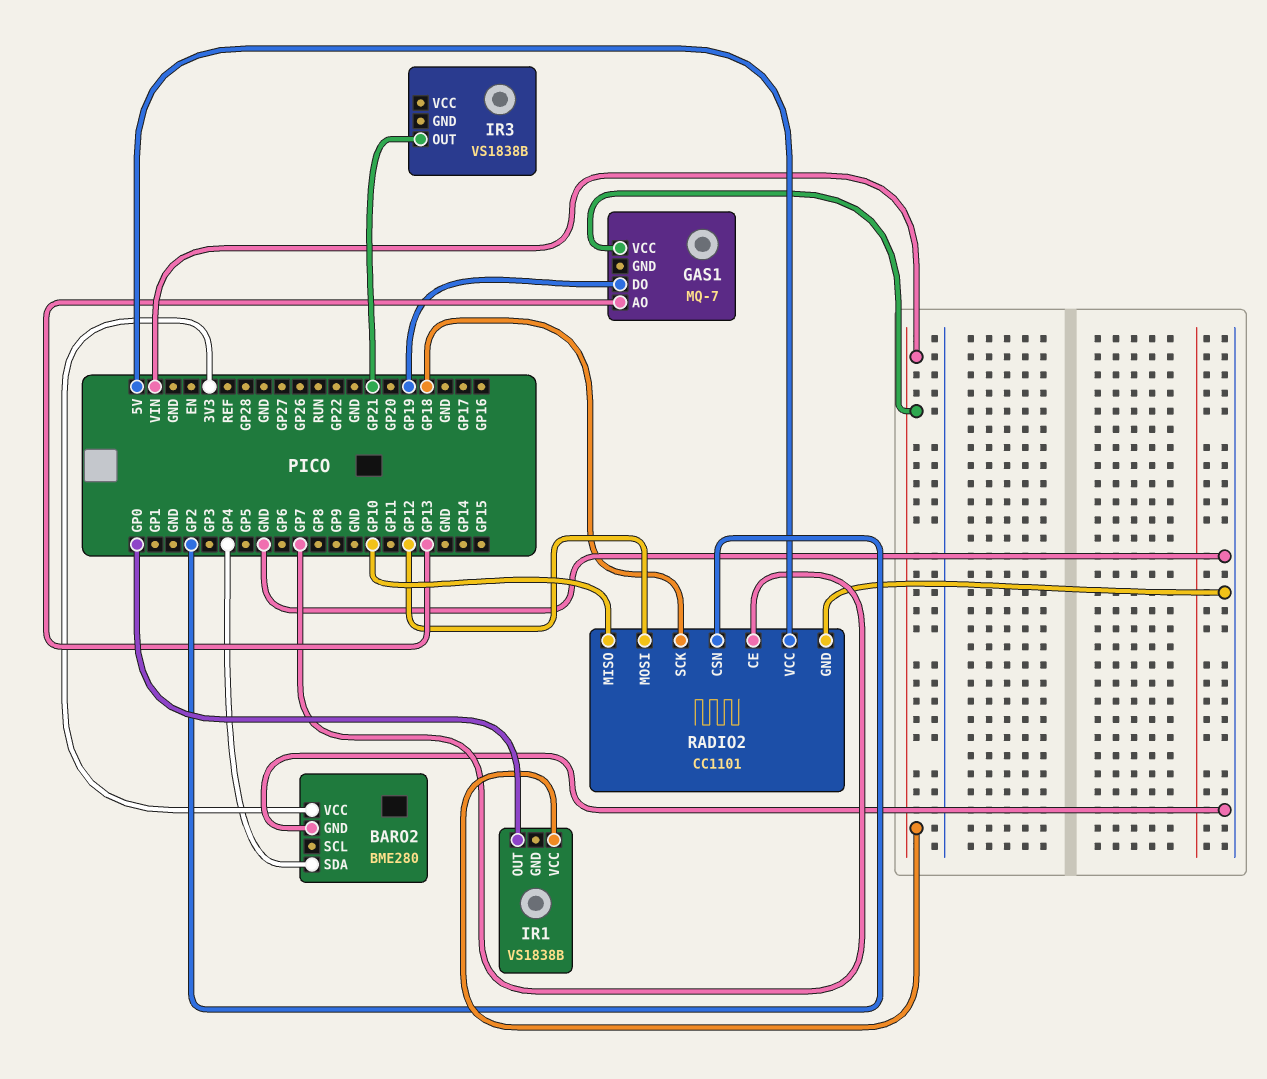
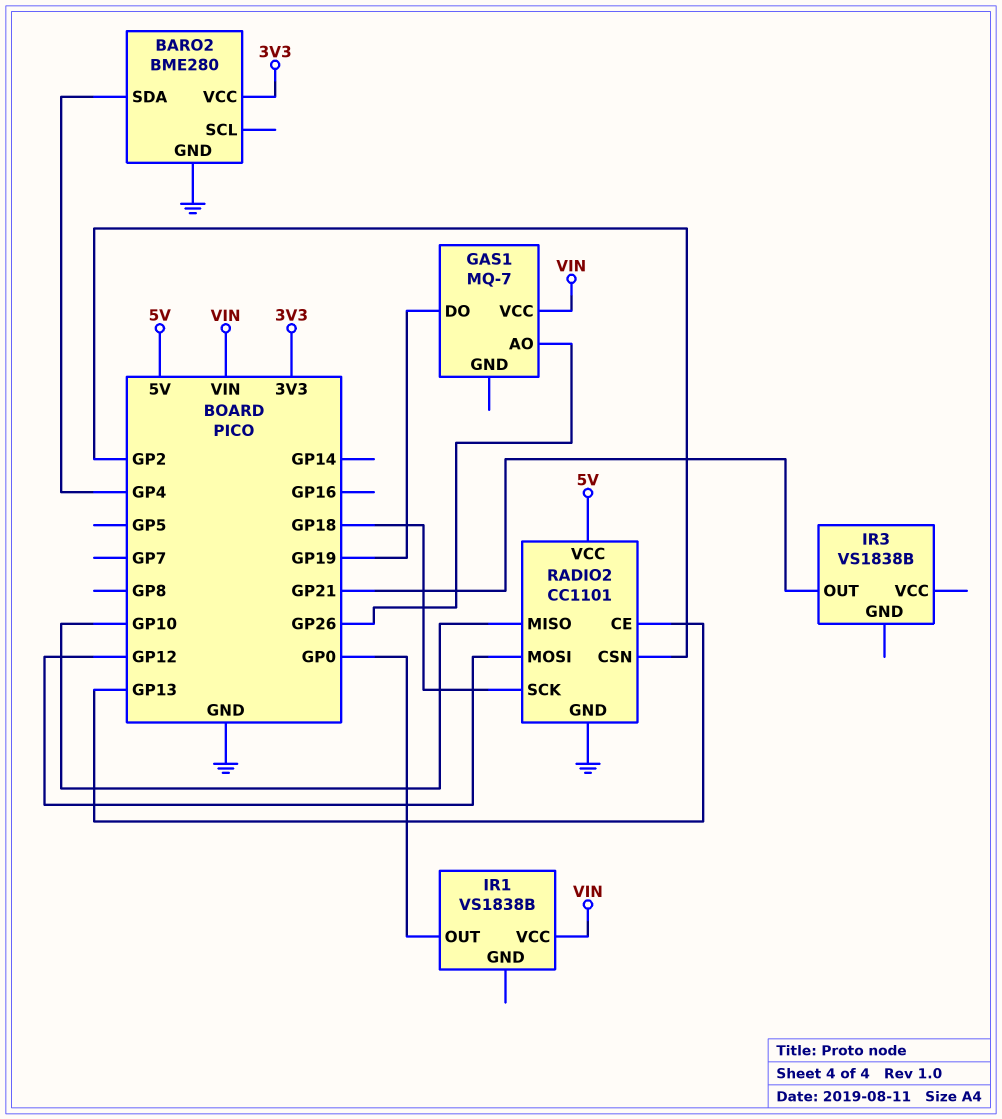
GAS1 pin AO: GP13 -> GP26
RADIO2 pin CE: GP7 -> GP13

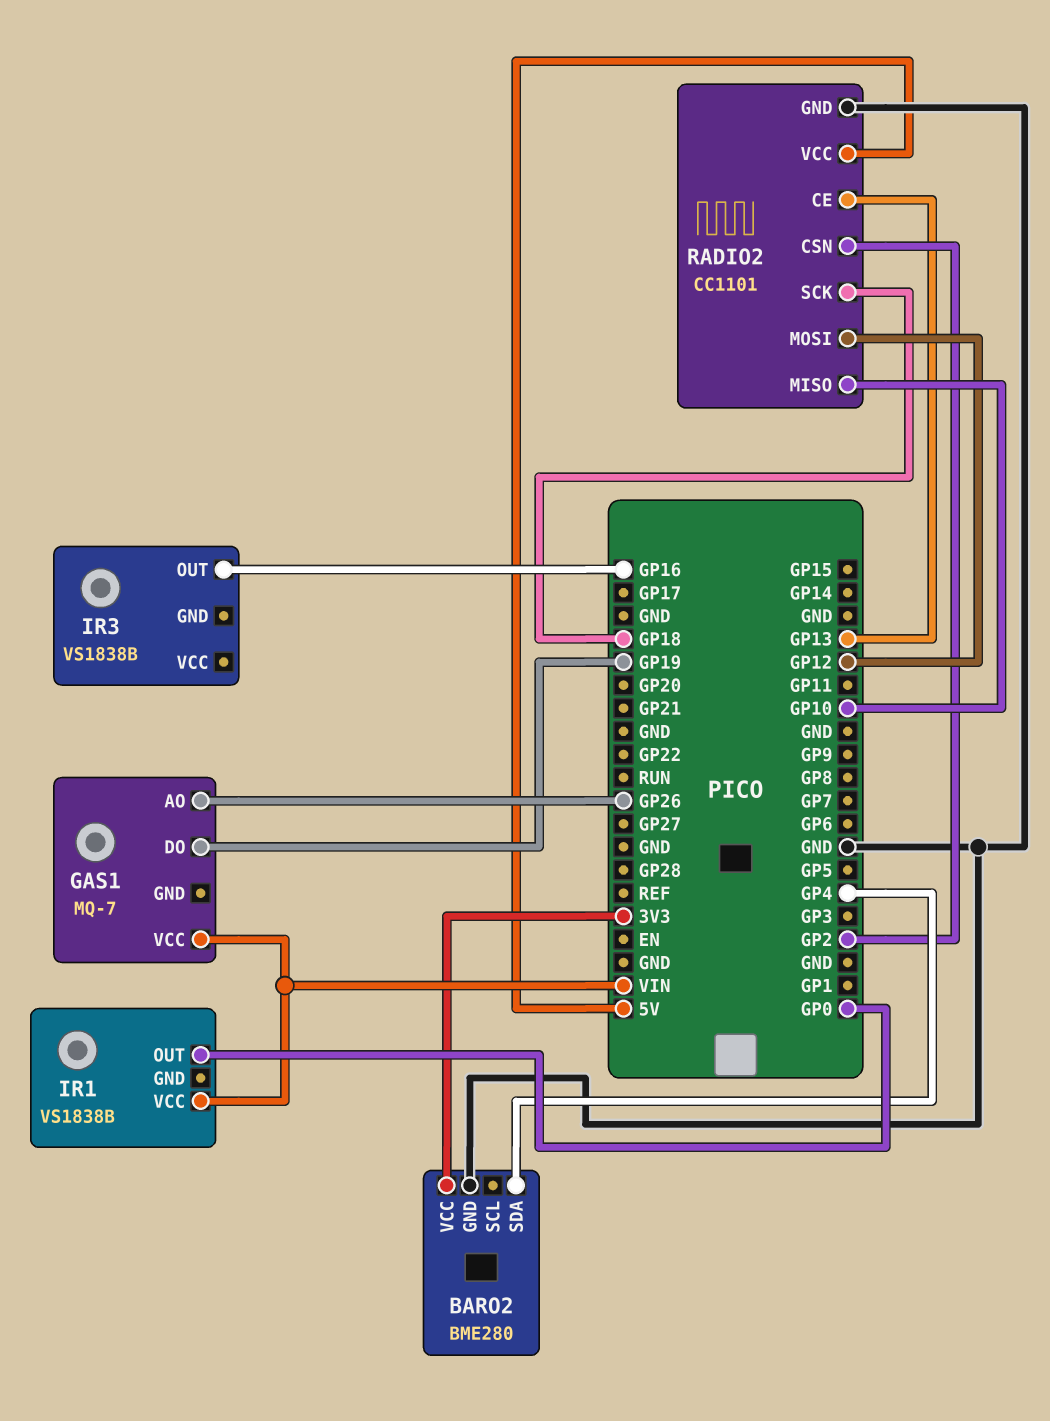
IR3 pin OUT: GP21 -> GP16

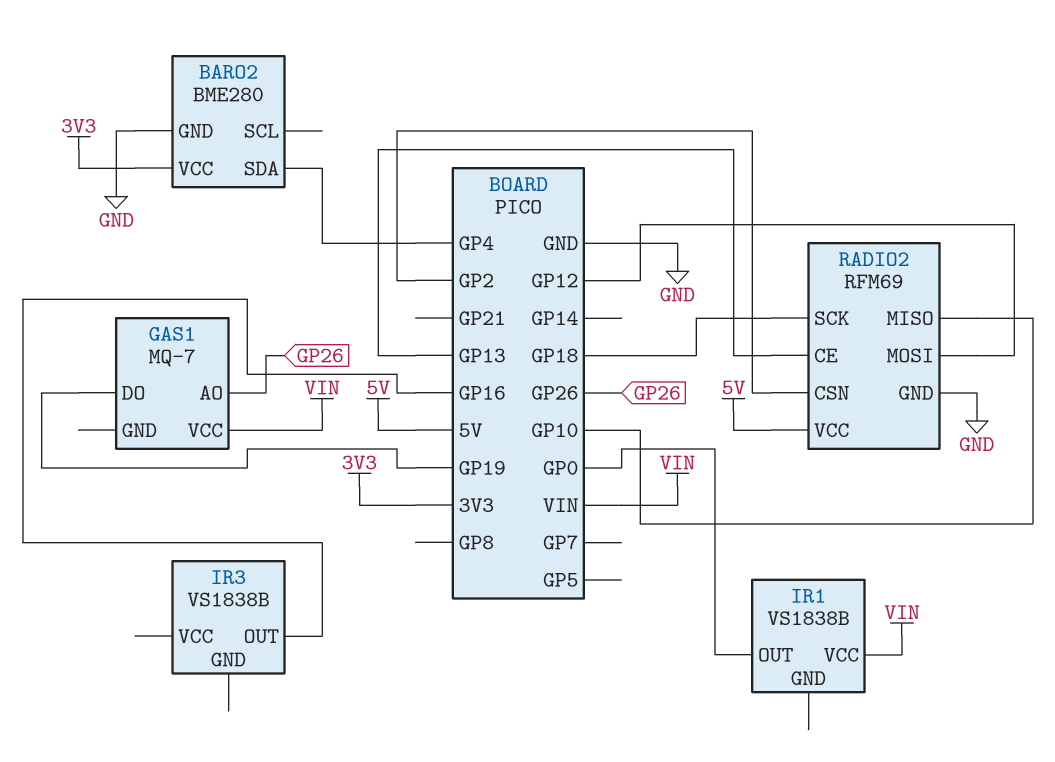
RADIO2: CC1101 -> RFM69

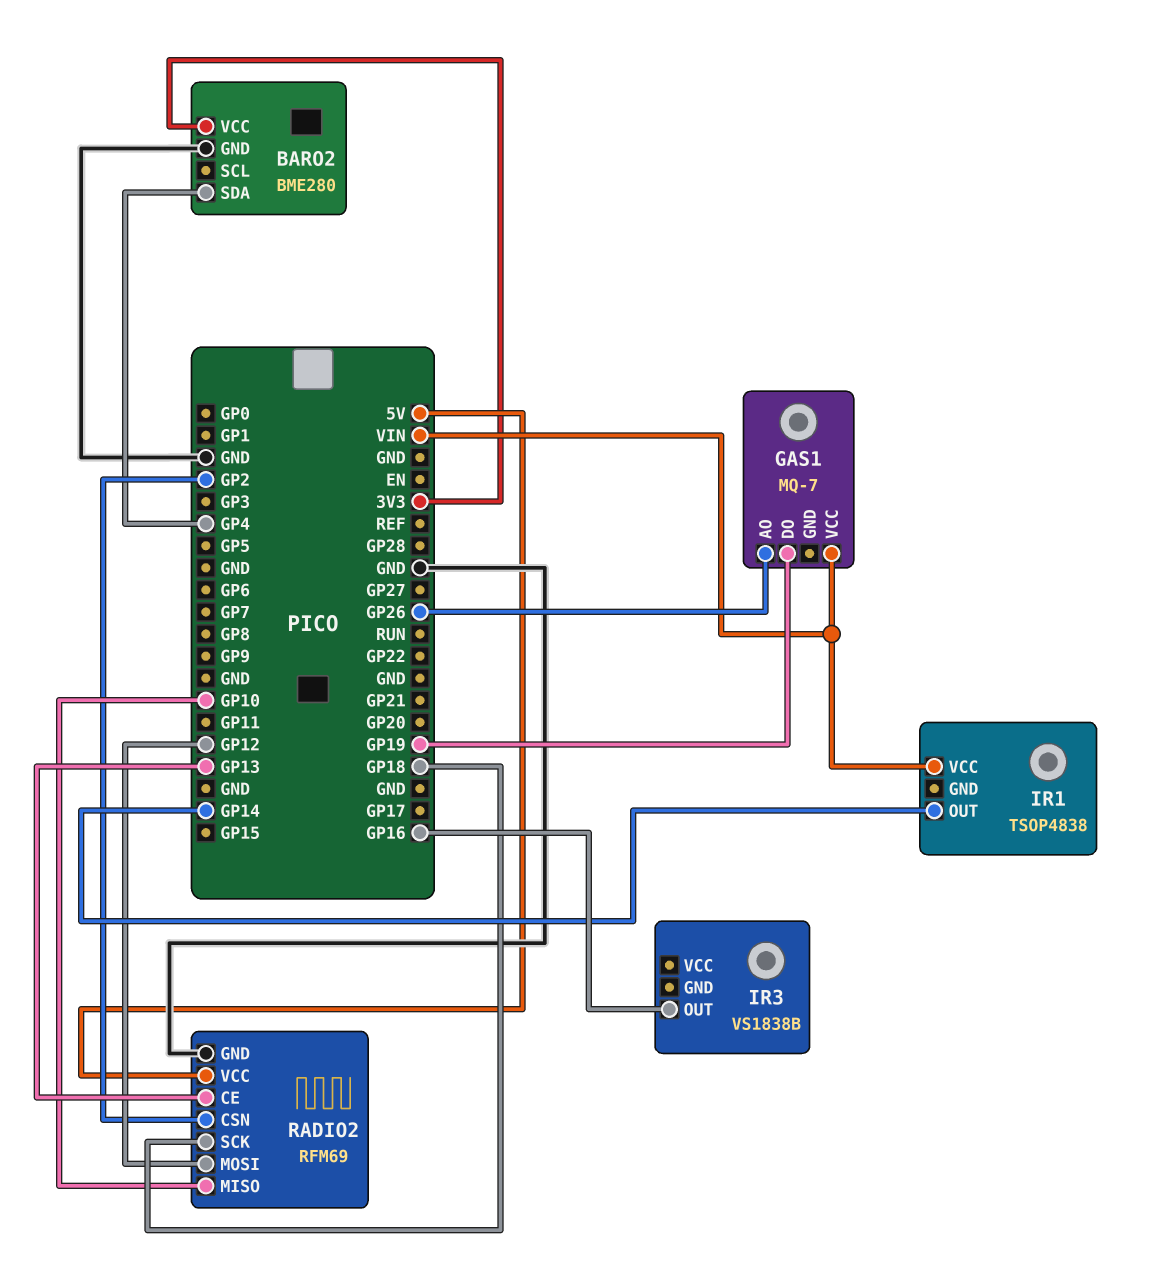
IR1: VS1838B -> TSOP4838
IR1 pin OUT: GP0 -> GP14

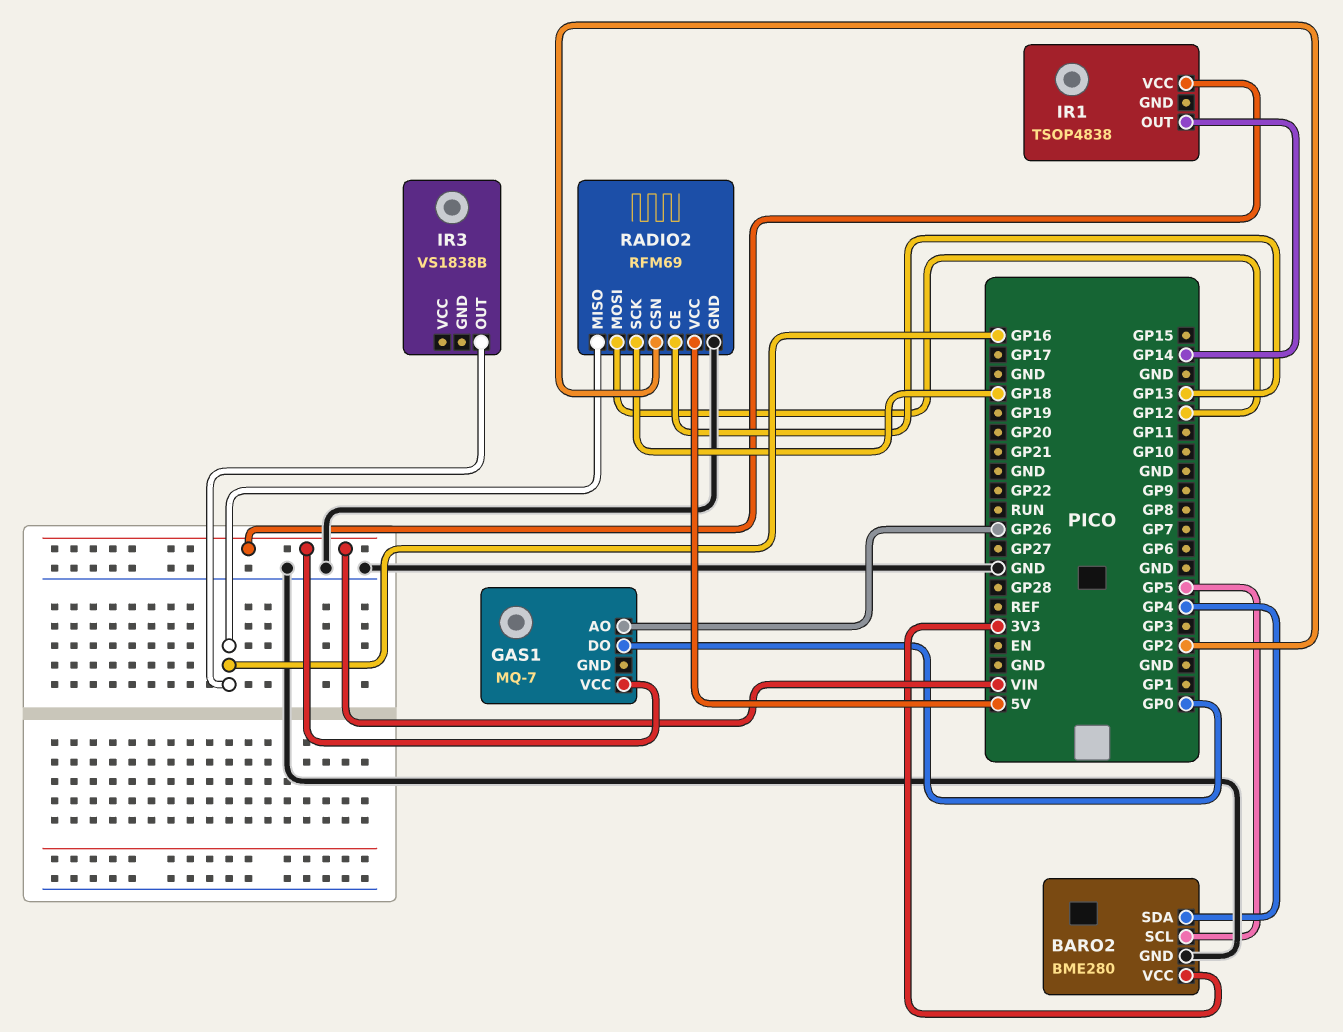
BARO2 pin SCL: none -> GP5
GAS1 pin DO: GP19 -> GP0
RADIO2 pin MISO: GP10 -> GP16

